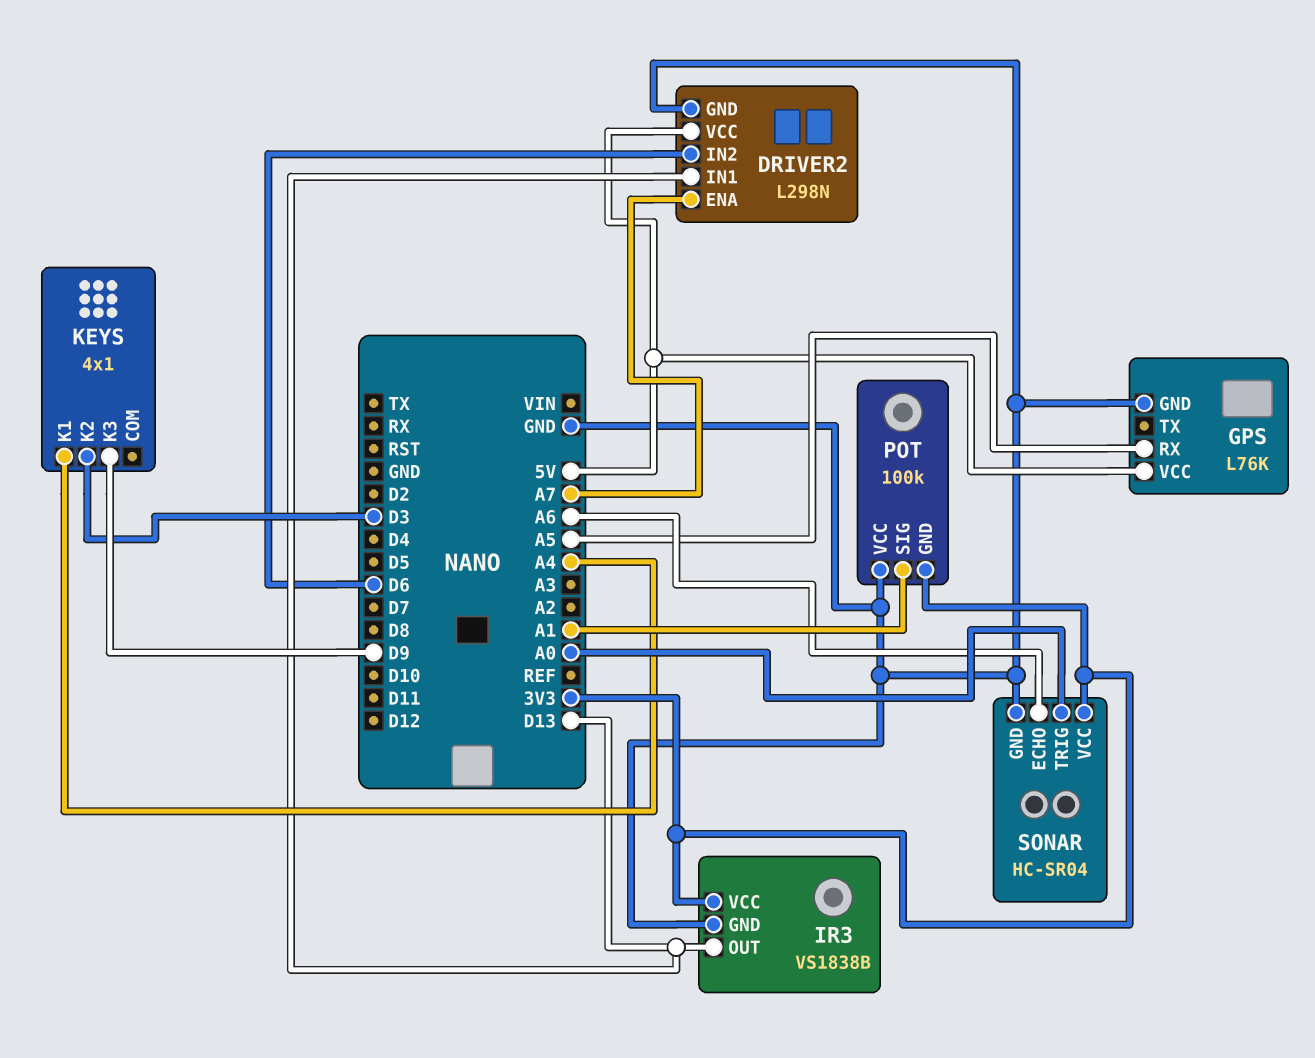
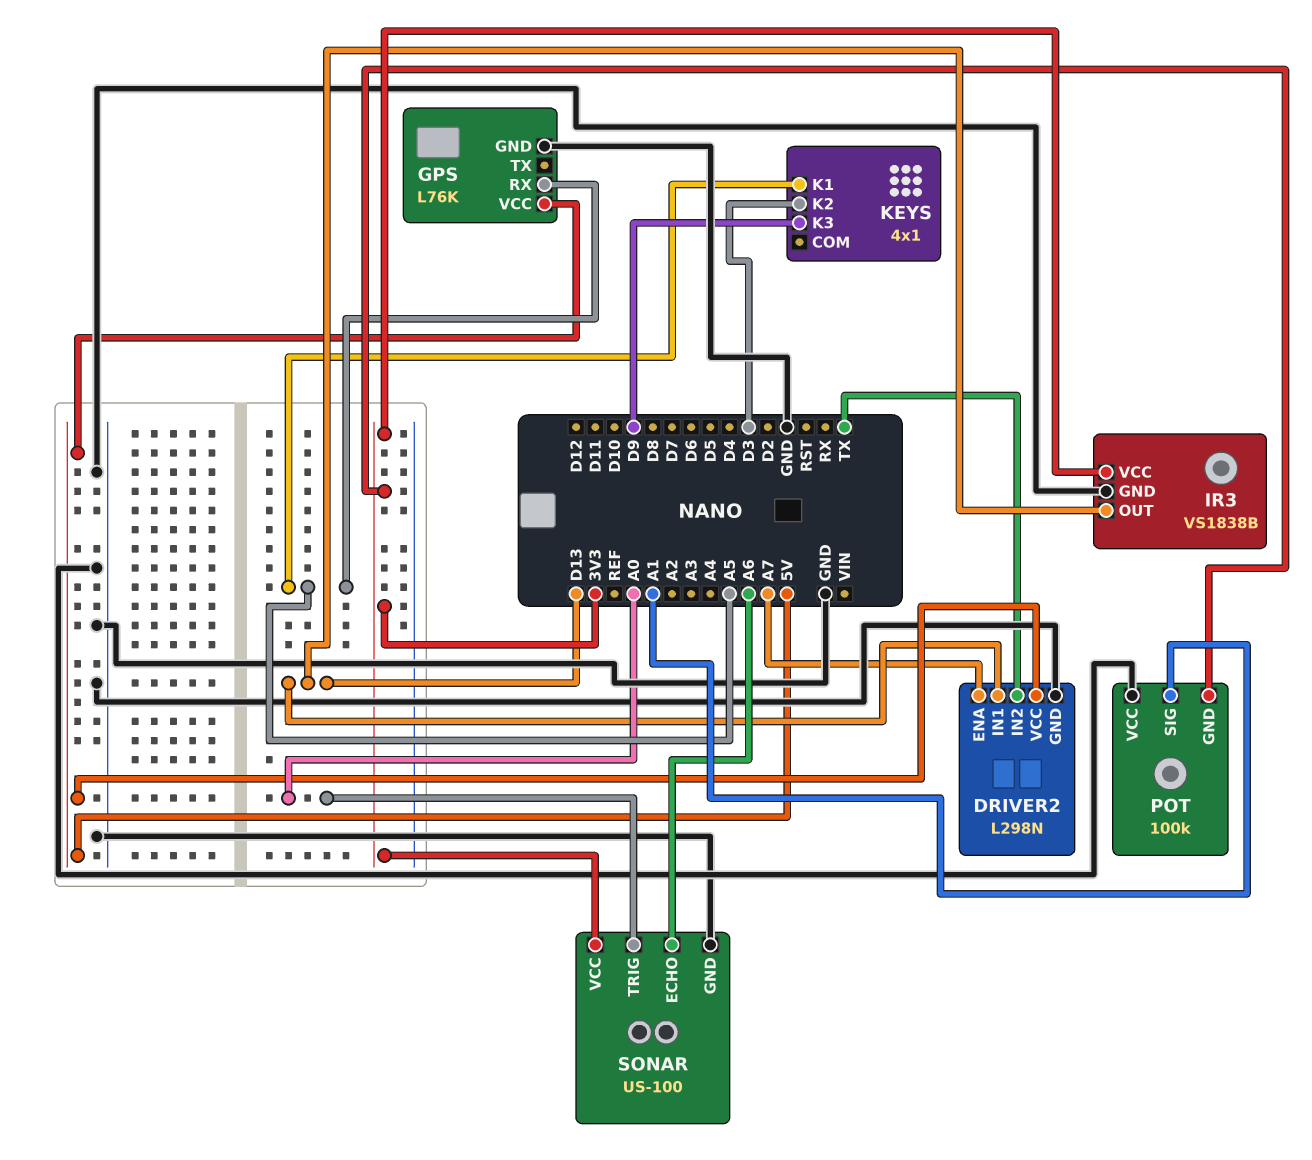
DRIVER2 pin IN2: D6 -> TX
KEYS pin K1: A4 -> A5
SONAR: HC-SR04 -> US-100

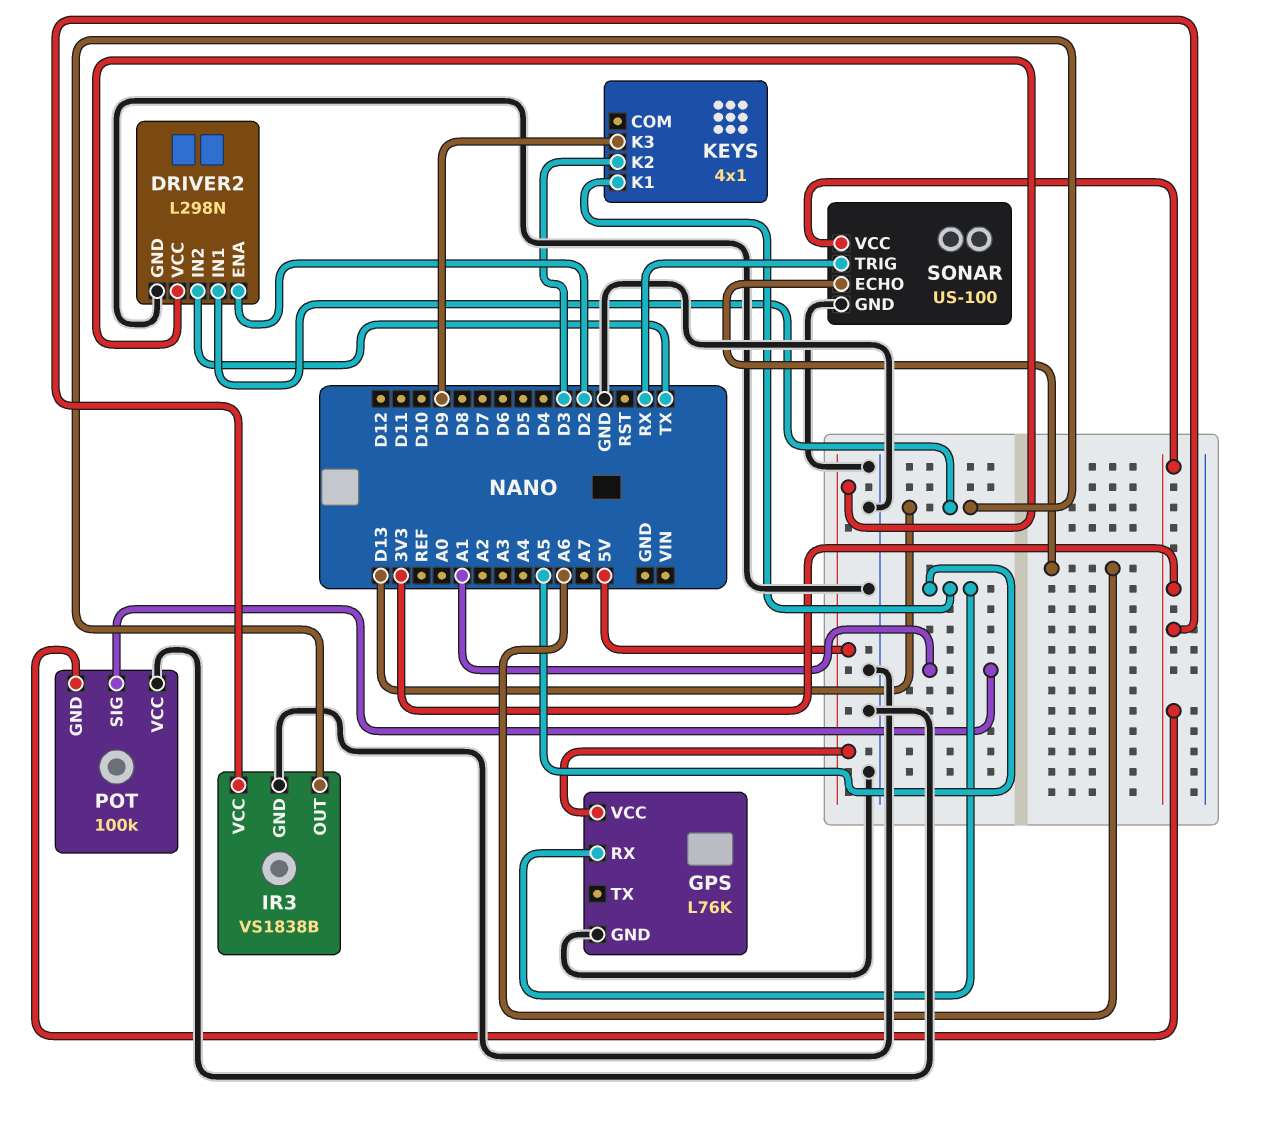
DRIVER2 pin ENA: A7 -> D2
SONAR pin TRIG: A0 -> RX

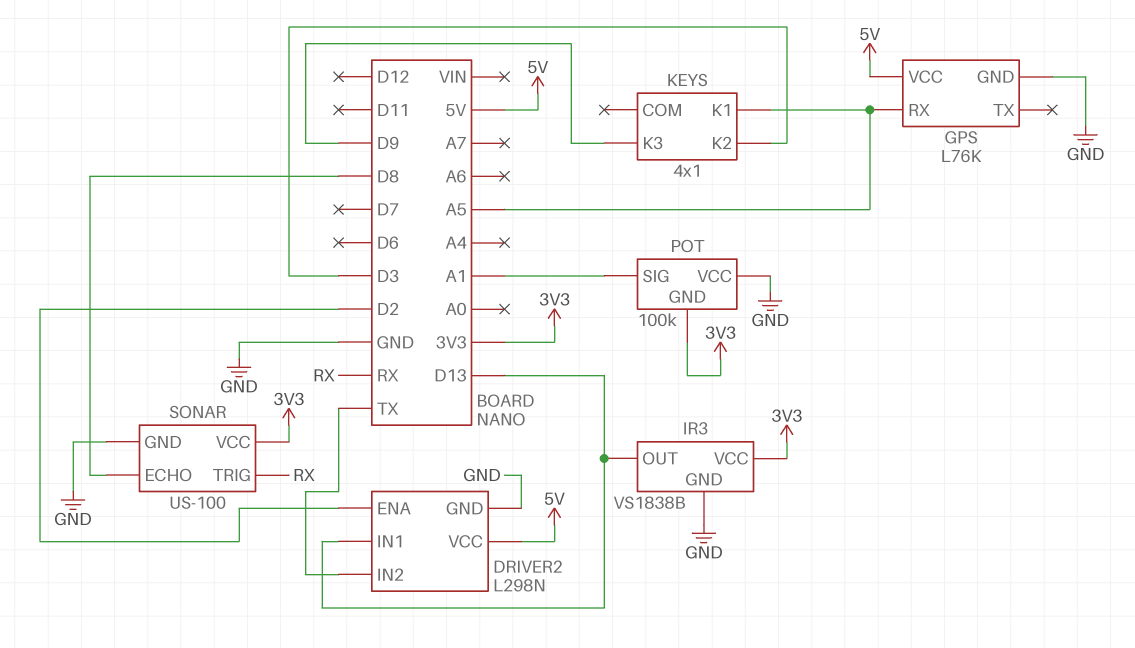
SONAR pin ECHO: A6 -> D8

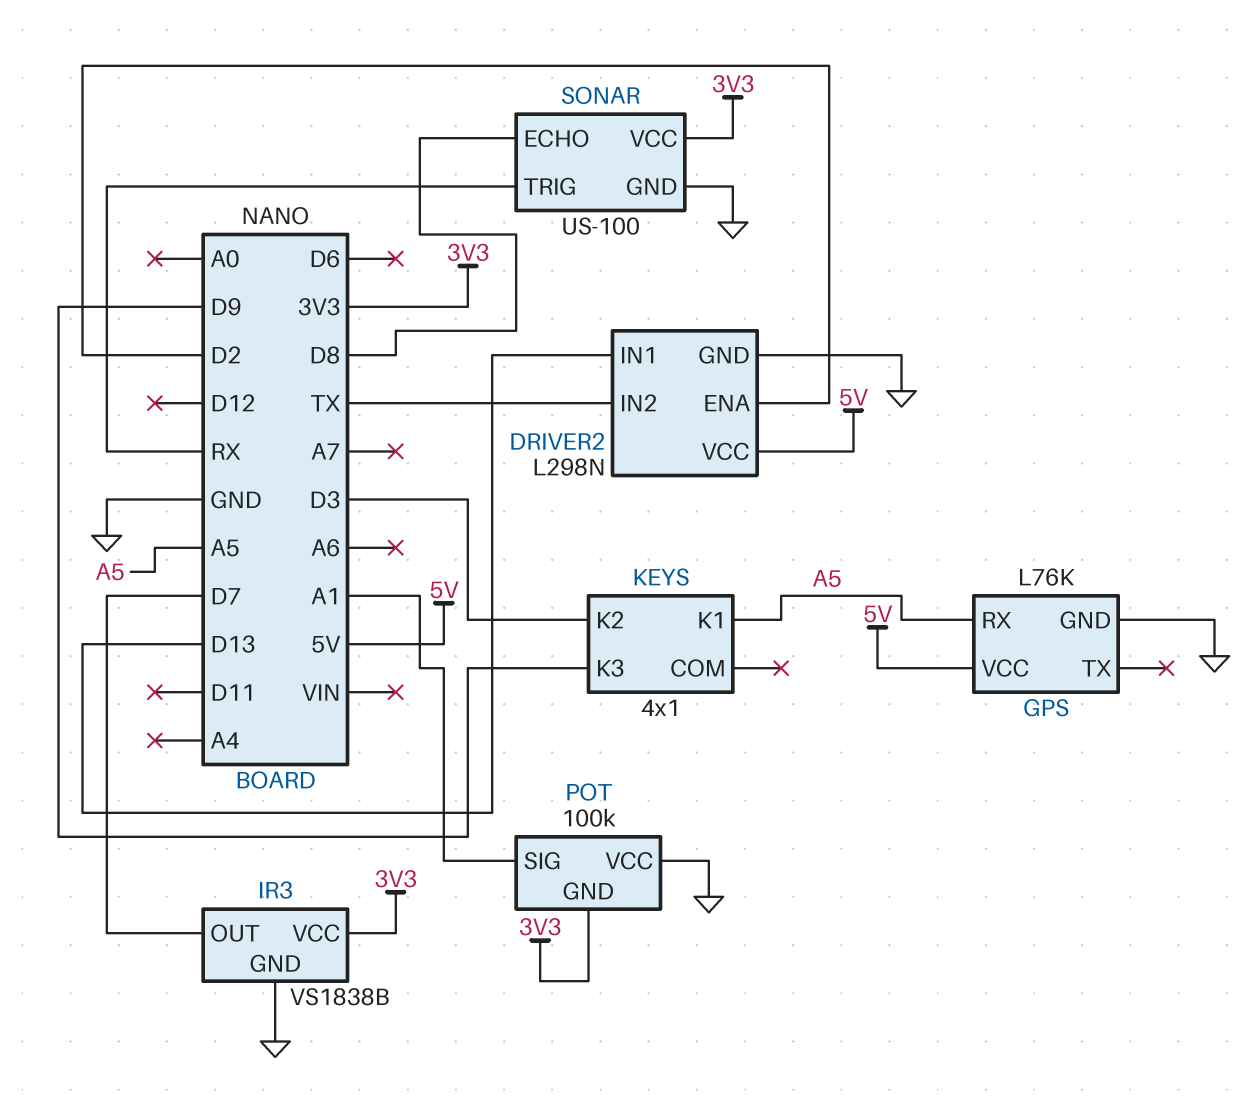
IR3 pin OUT: D13 -> D7

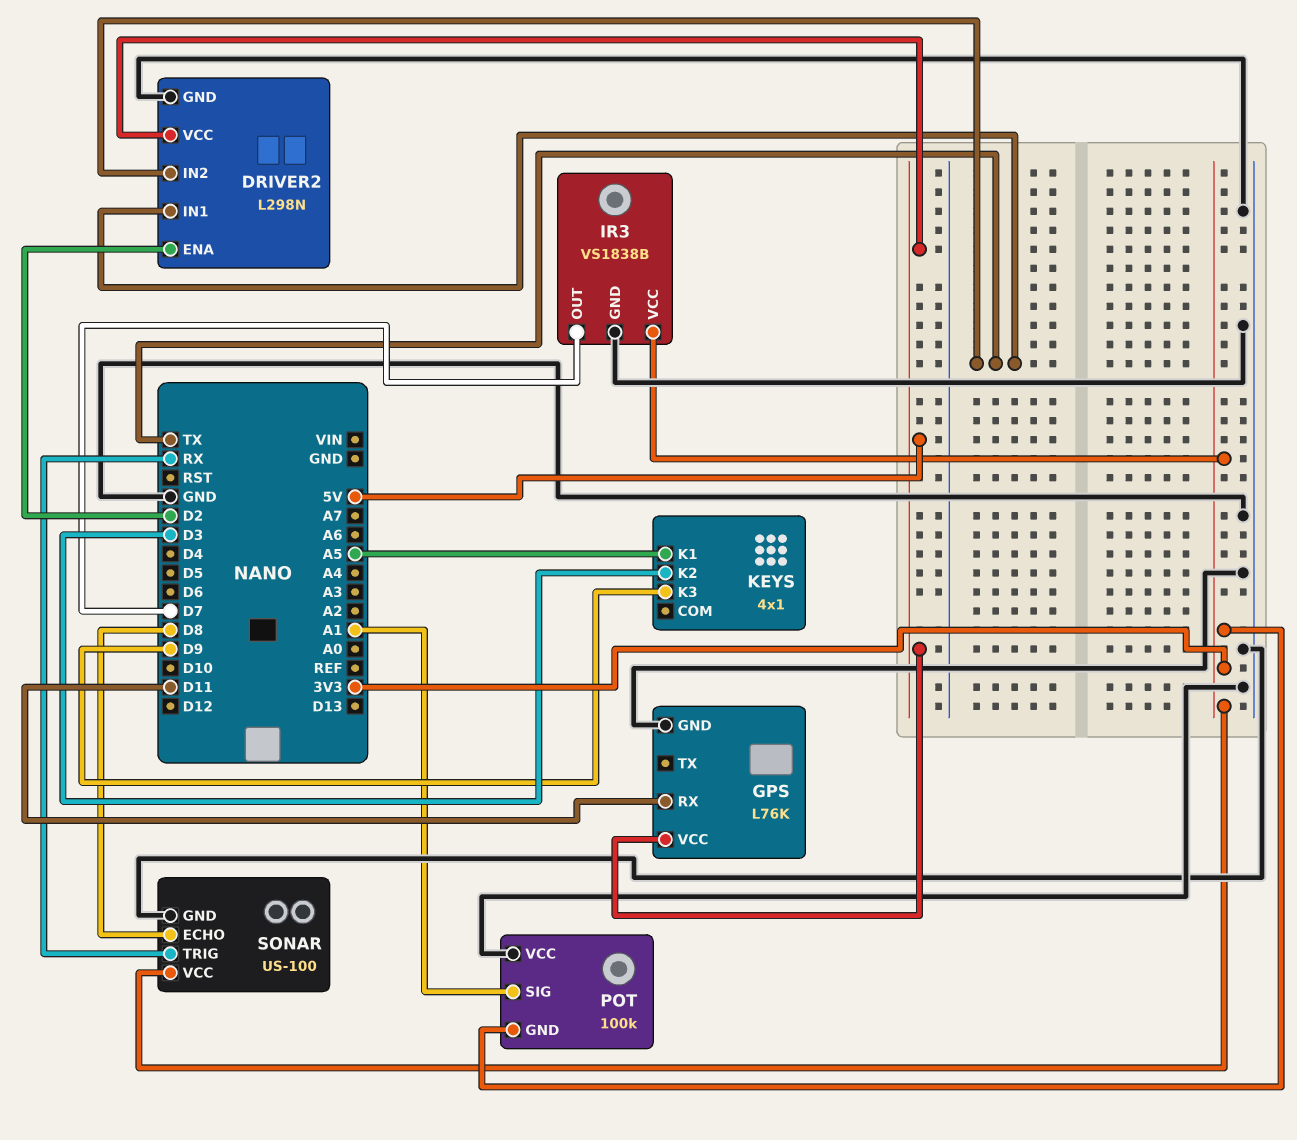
DRIVER2 pin IN1: D13 -> TX
GPS pin RX: A5 -> D11

